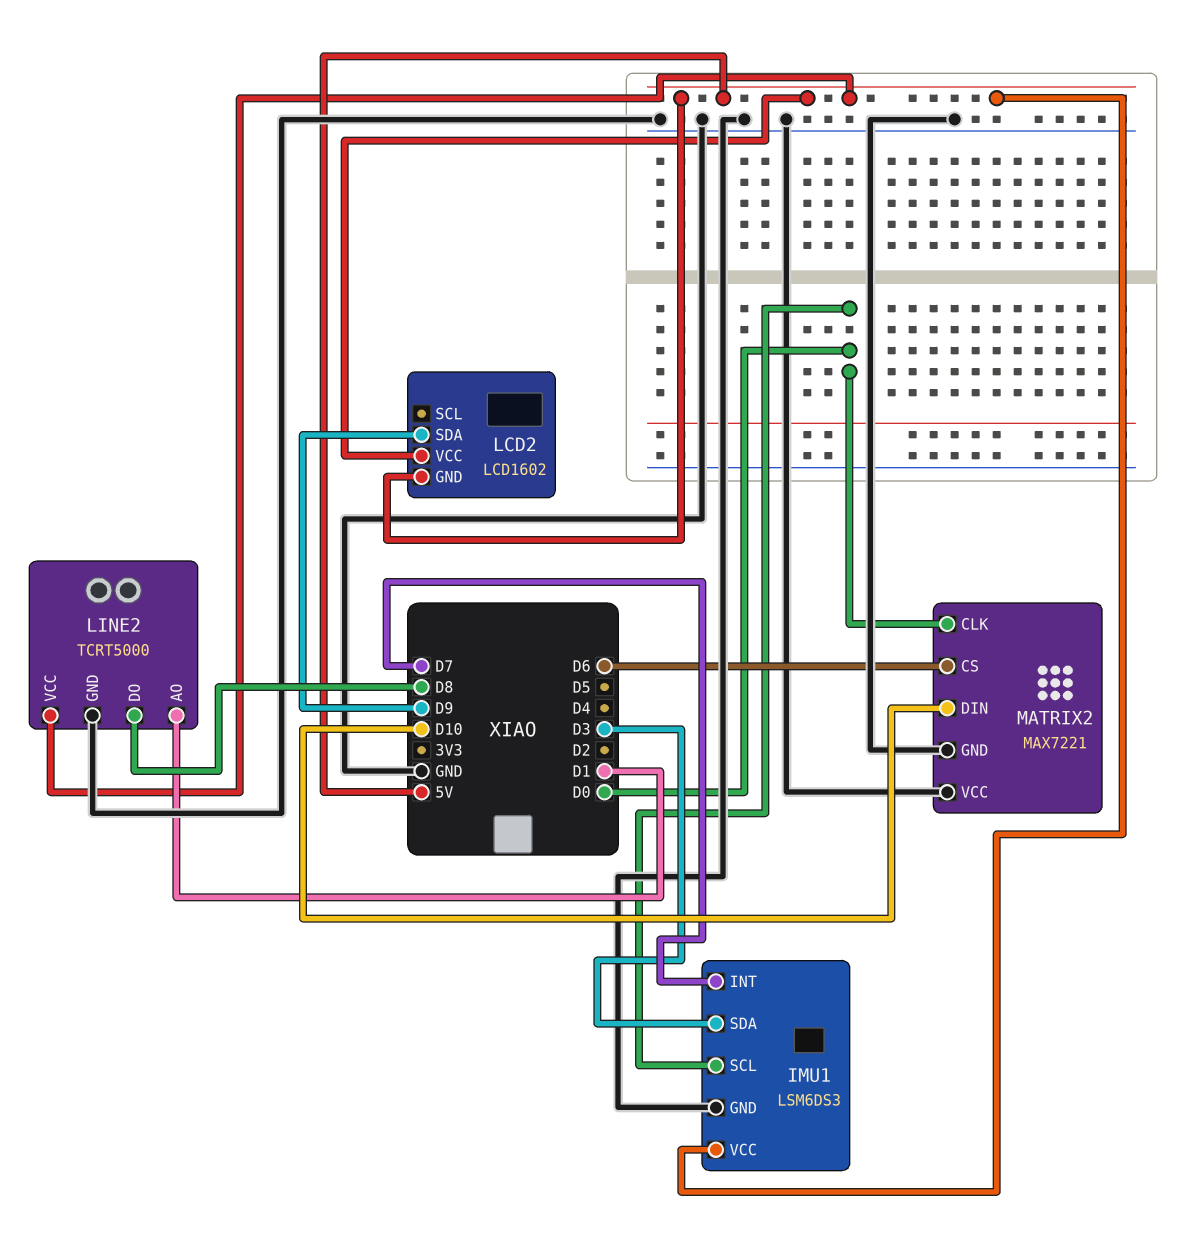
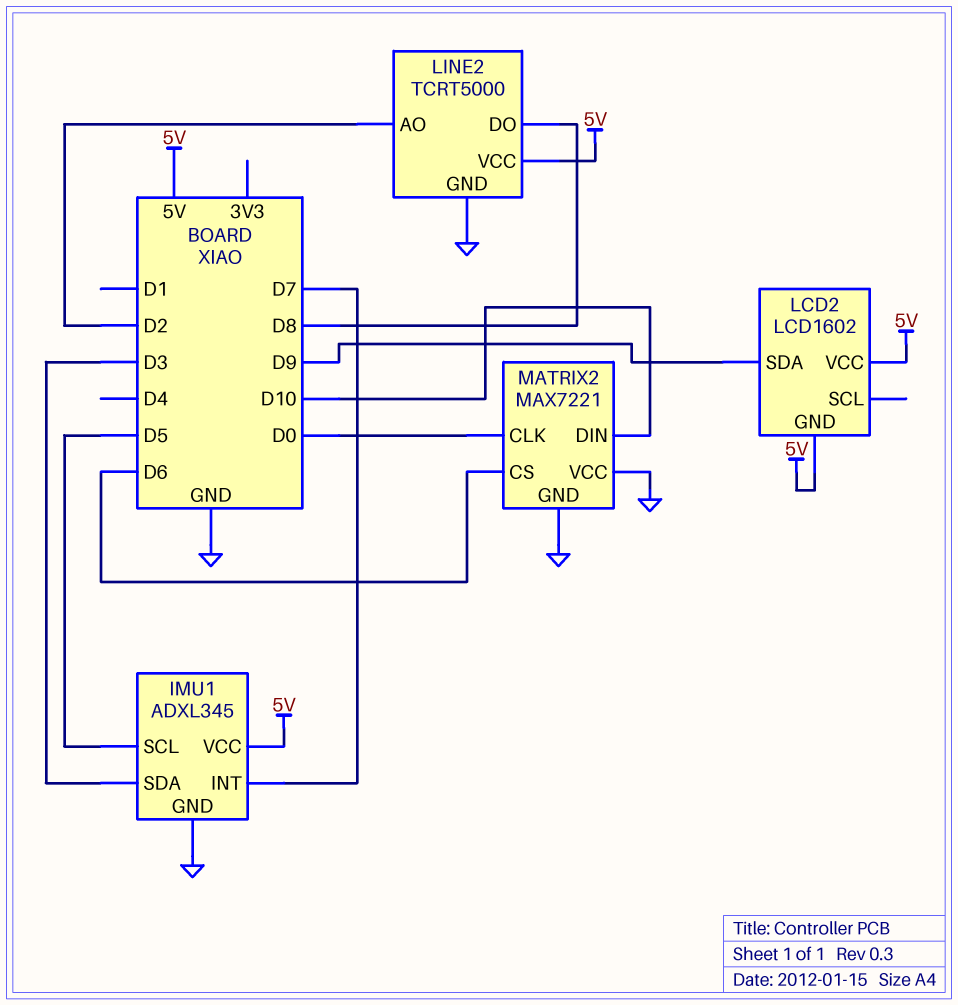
IMU1: LSM6DS3 -> ADXL345
IMU1 pin SCL: D0 -> D5
LINE2 pin AO: D1 -> D2

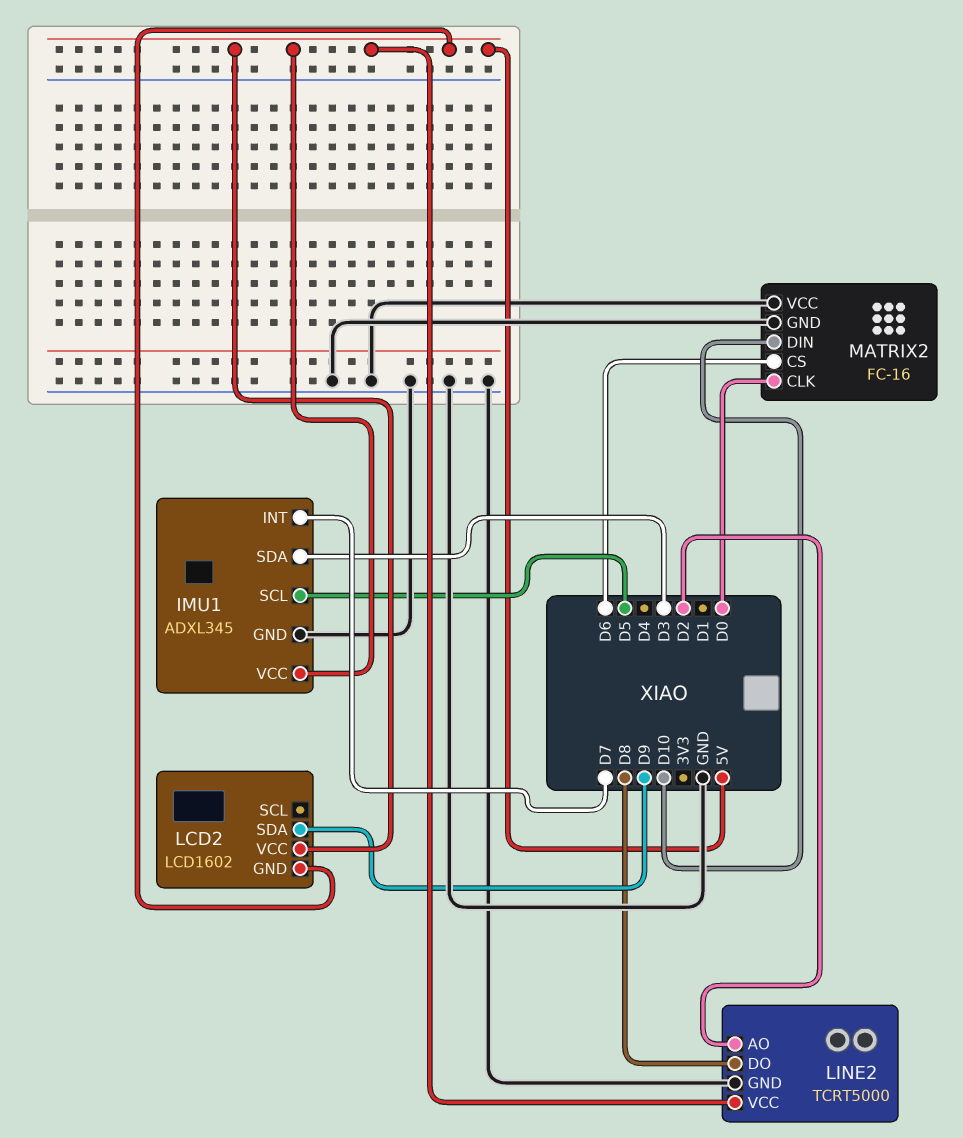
MATRIX2: MAX7221 -> FC-16

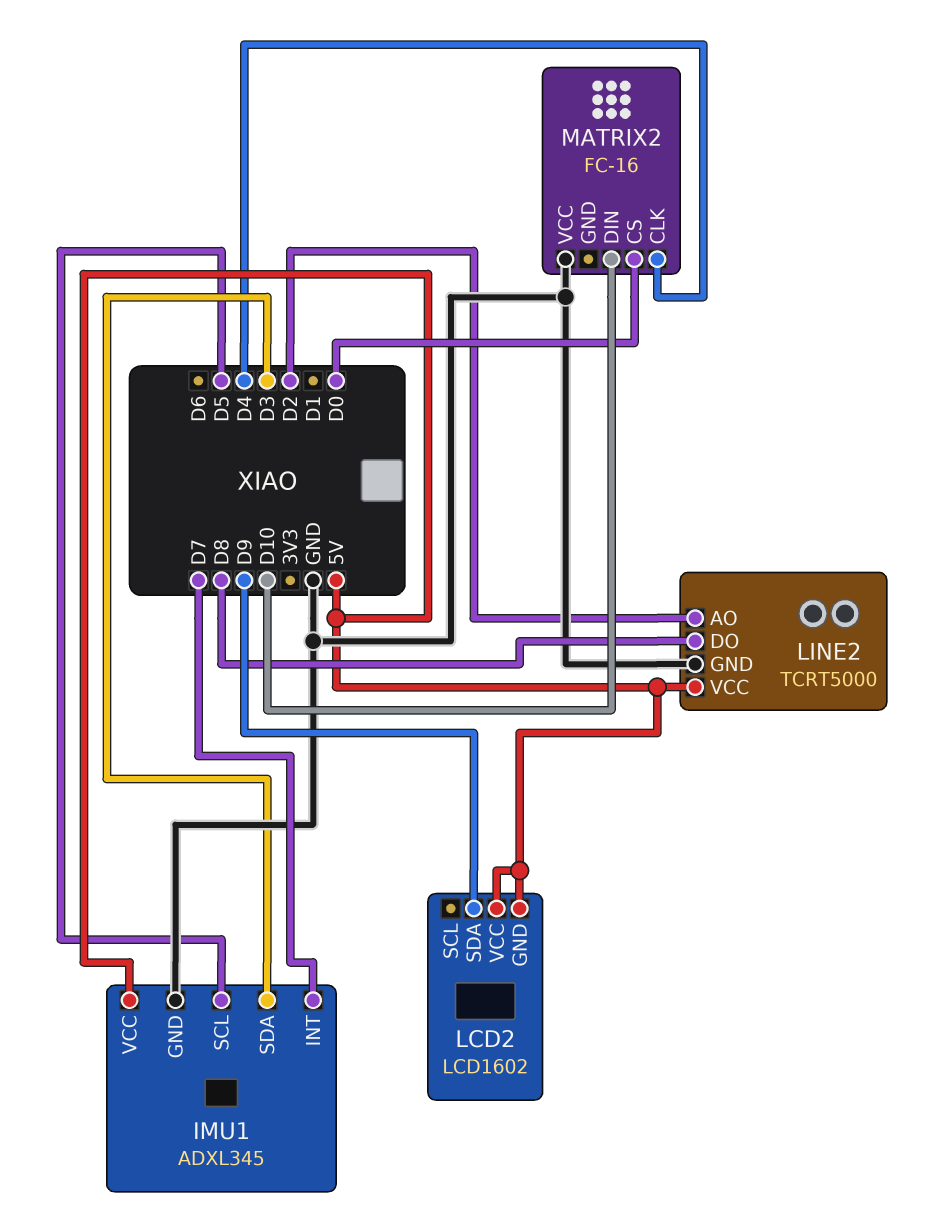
MATRIX2 pin CLK: D0 -> D4
MATRIX2 pin CS: D6 -> D0
MATRIX2 pin GND: GND -> none

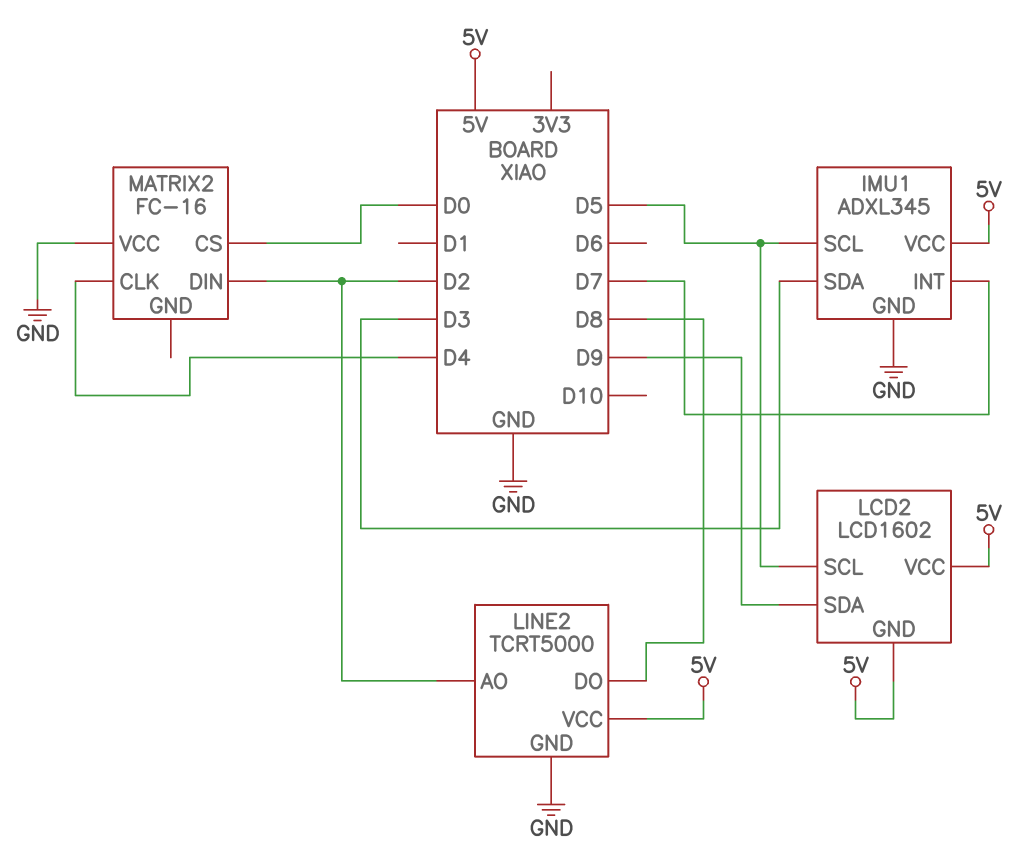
LCD2 pin SCL: none -> D5
MATRIX2 pin DIN: D10 -> D2

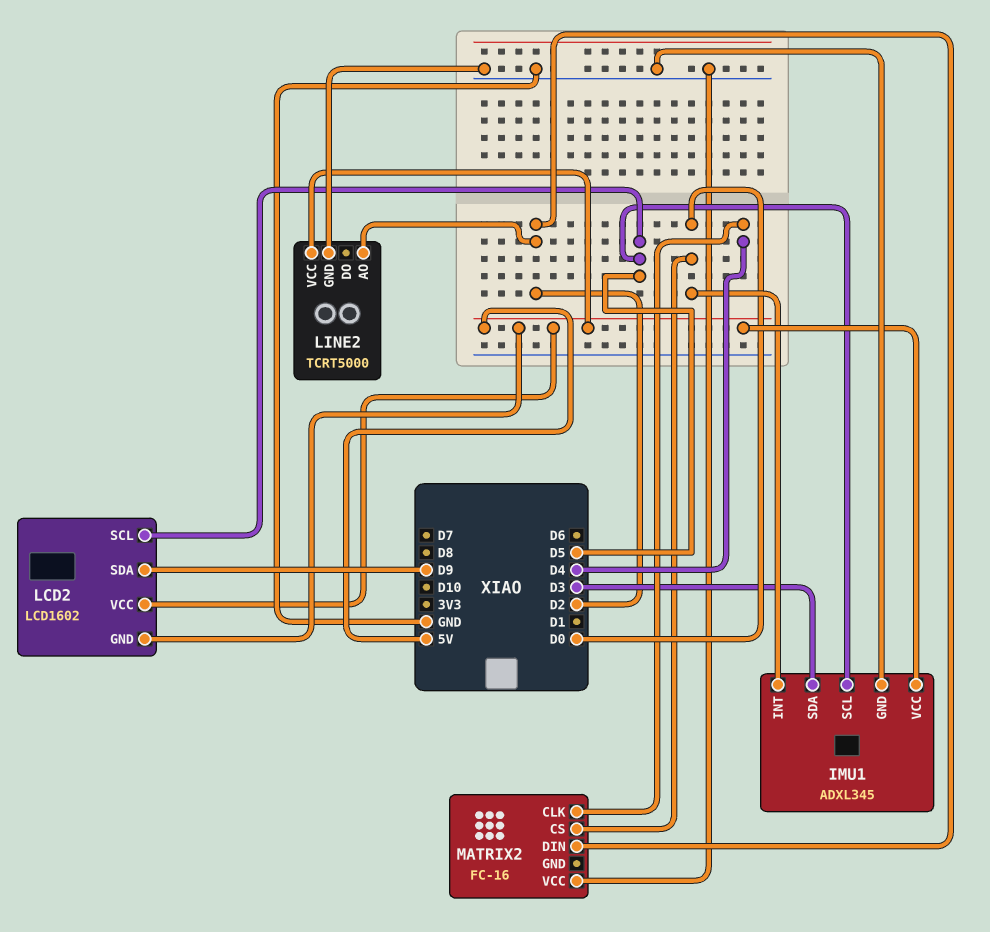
IMU1 pin INT: D7 -> D0
LINE2 pin DO: D8 -> none

